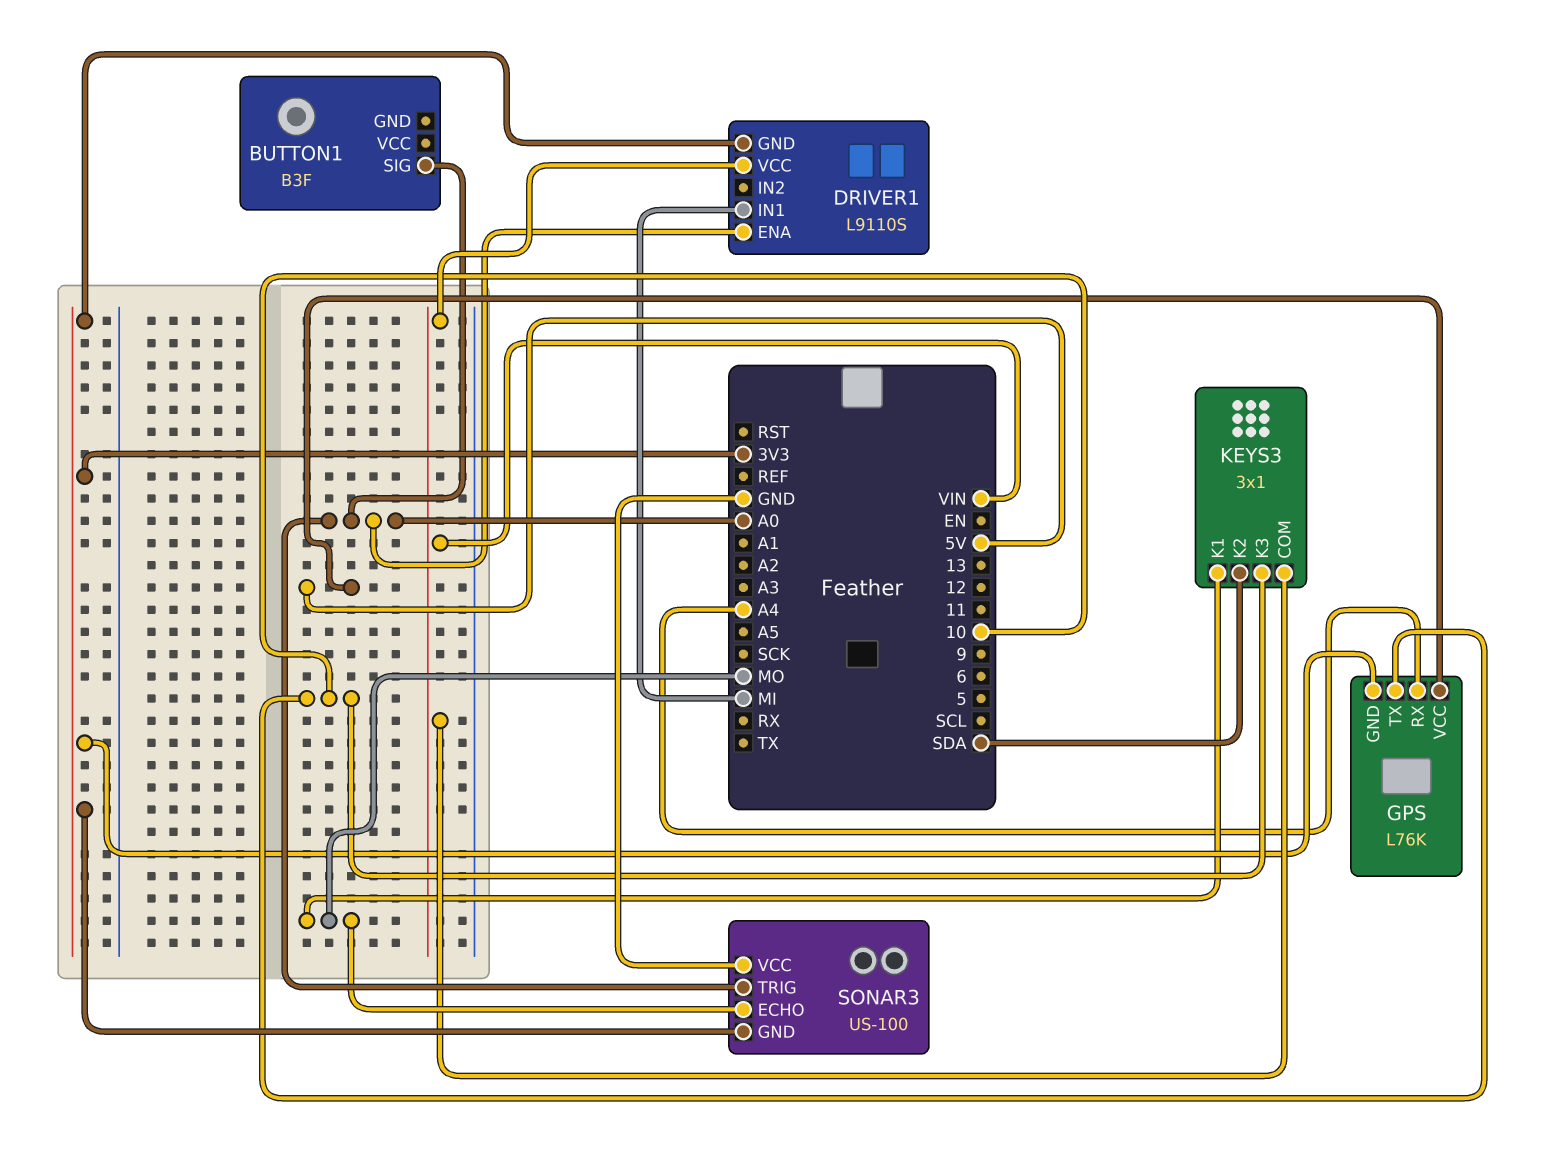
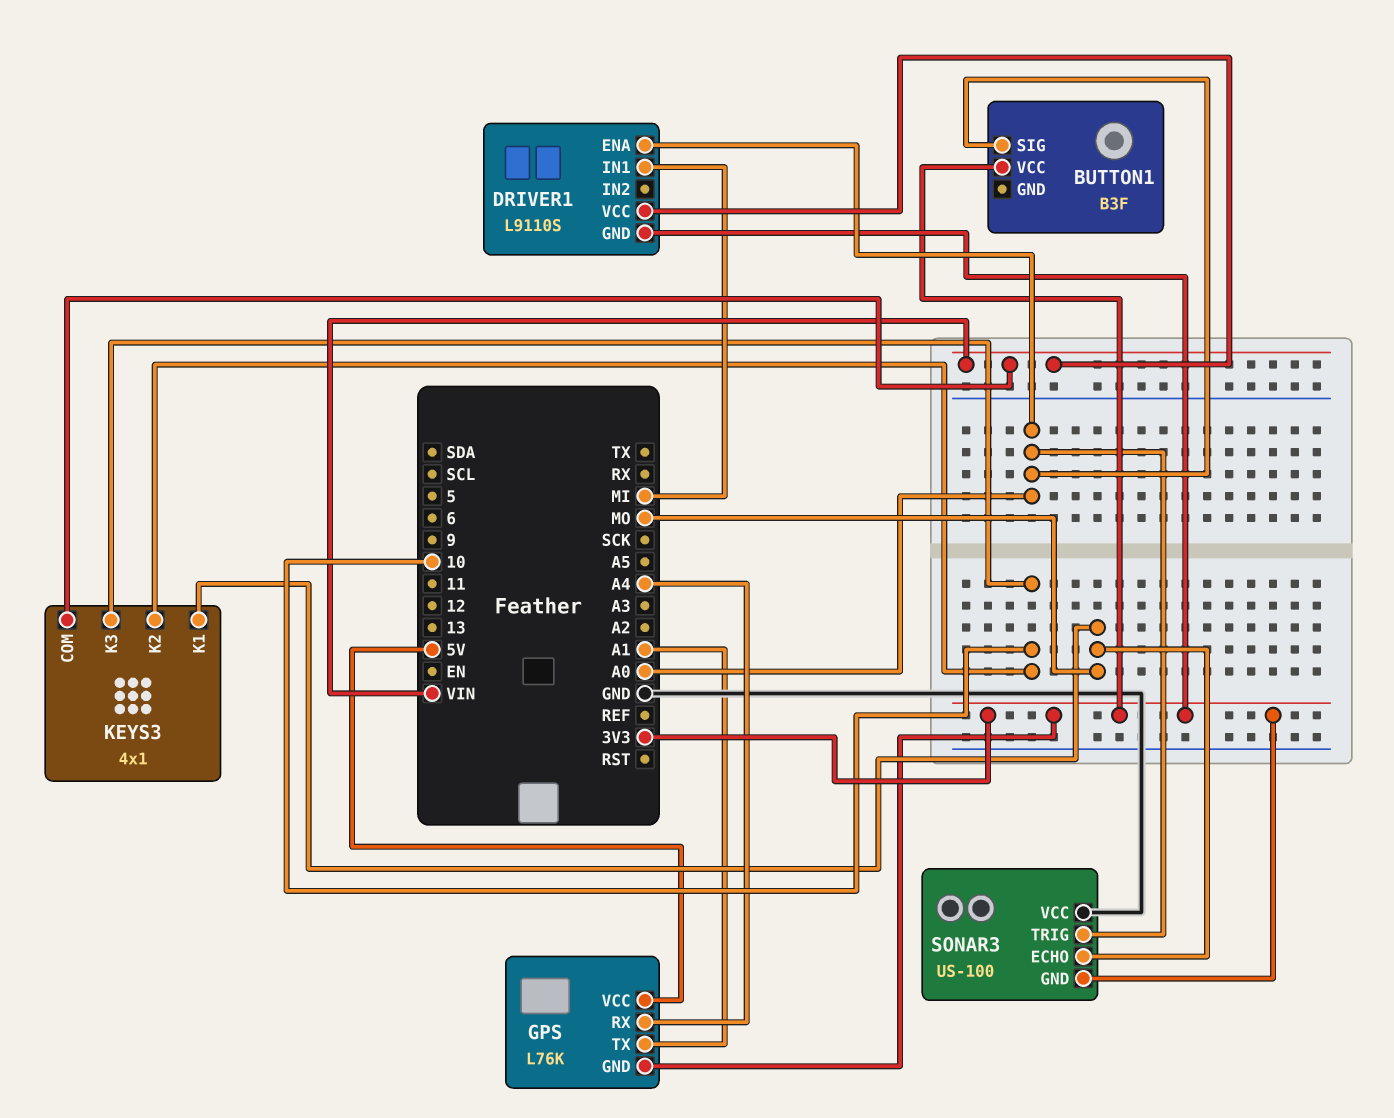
BUTTON1 pin VCC: none -> 3V3
GPS pin TX: 10 -> A1
KEYS3: 3x1 -> 4x1
KEYS3 pin K2: SDA -> 10

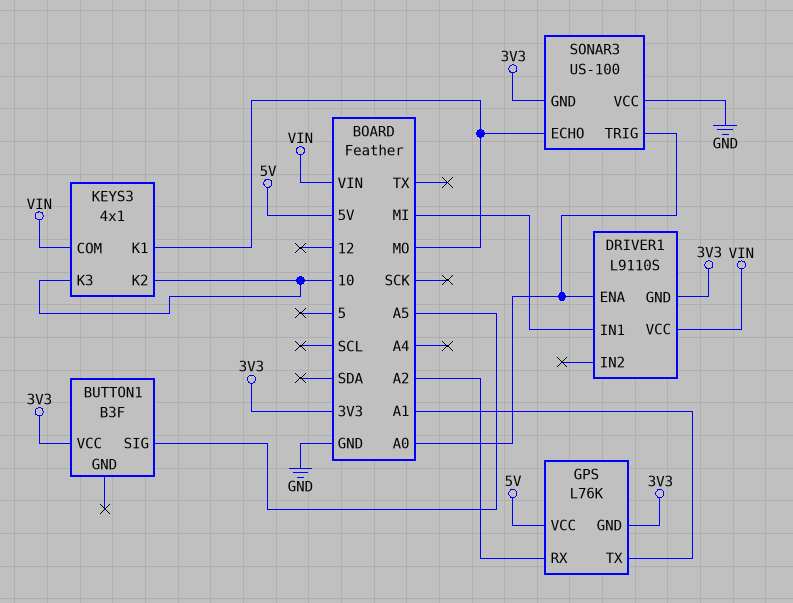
BUTTON1 pin SIG: A0 -> A5
GPS pin RX: A4 -> A2

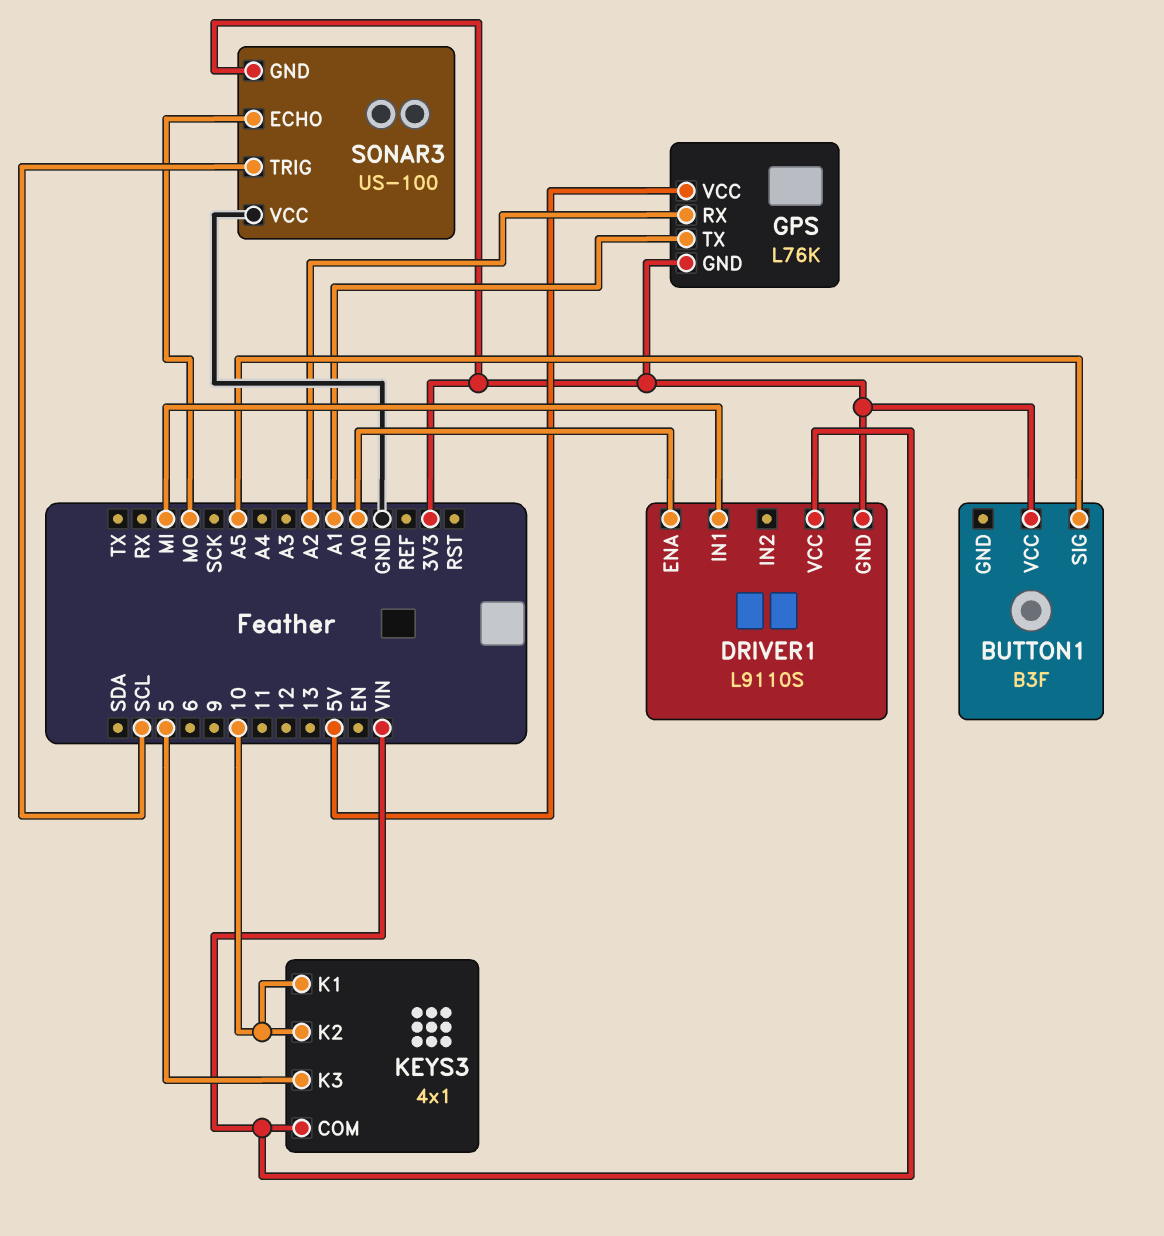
KEYS3 pin K1: MO -> 10
KEYS3 pin K3: 10 -> 5
SONAR3 pin TRIG: A0 -> SCL

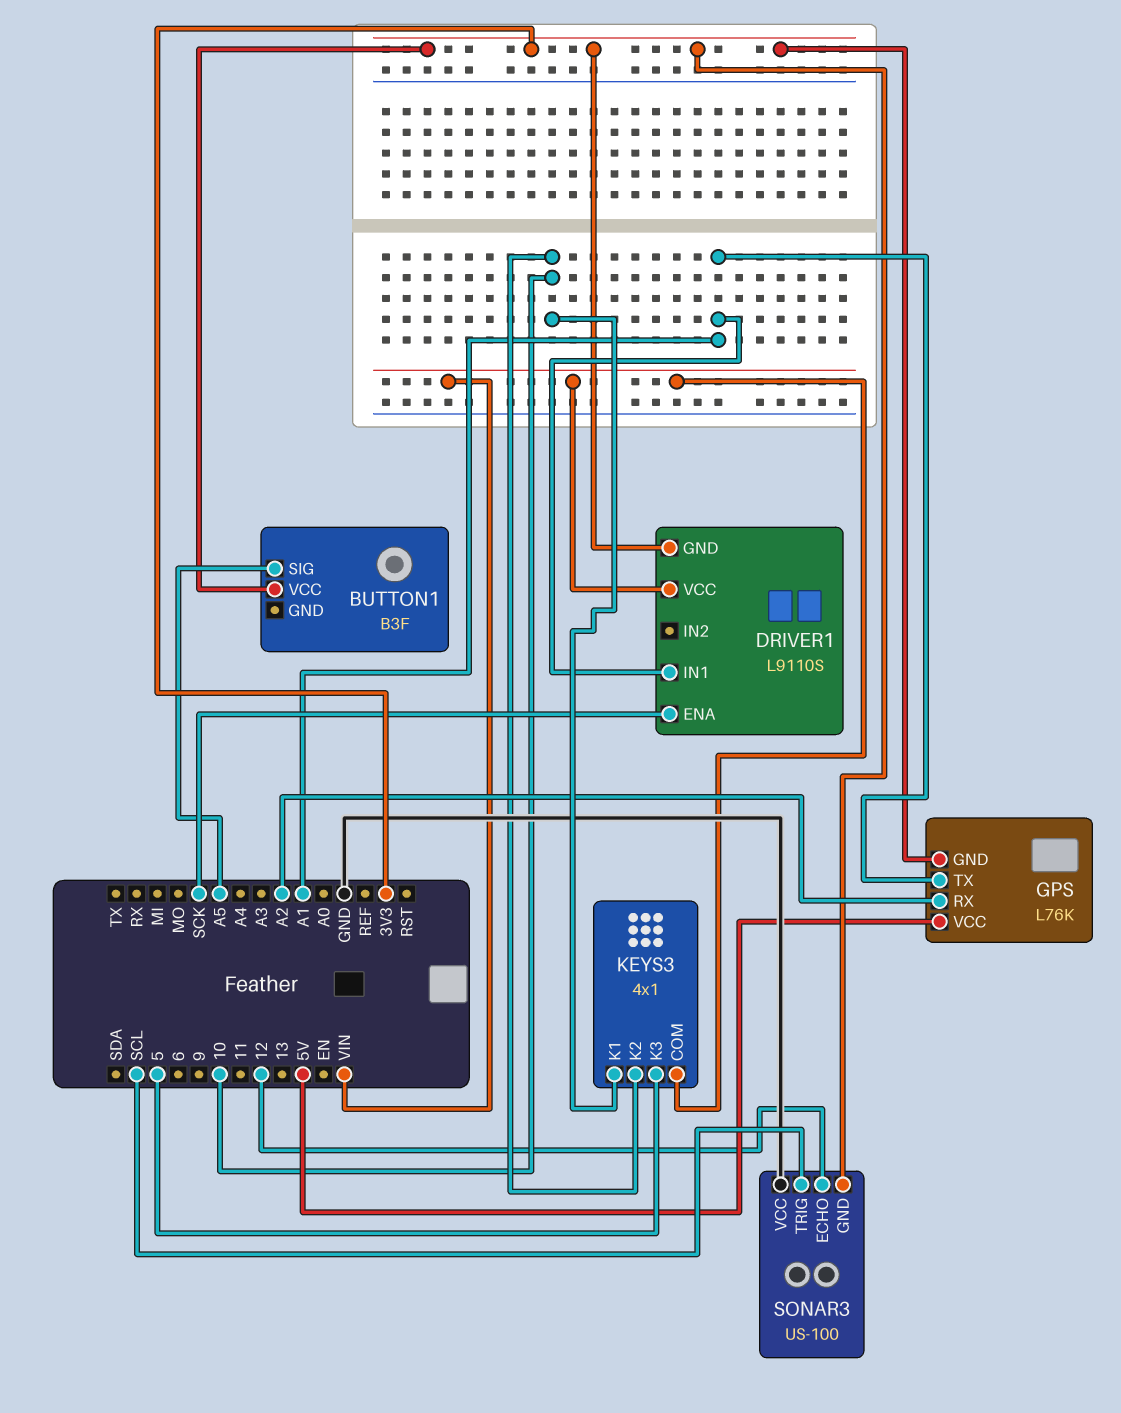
DRIVER1 pin ENA: A0 -> SCK
DRIVER1 pin IN1: MI -> A1
SONAR3 pin ECHO: MO -> 12

